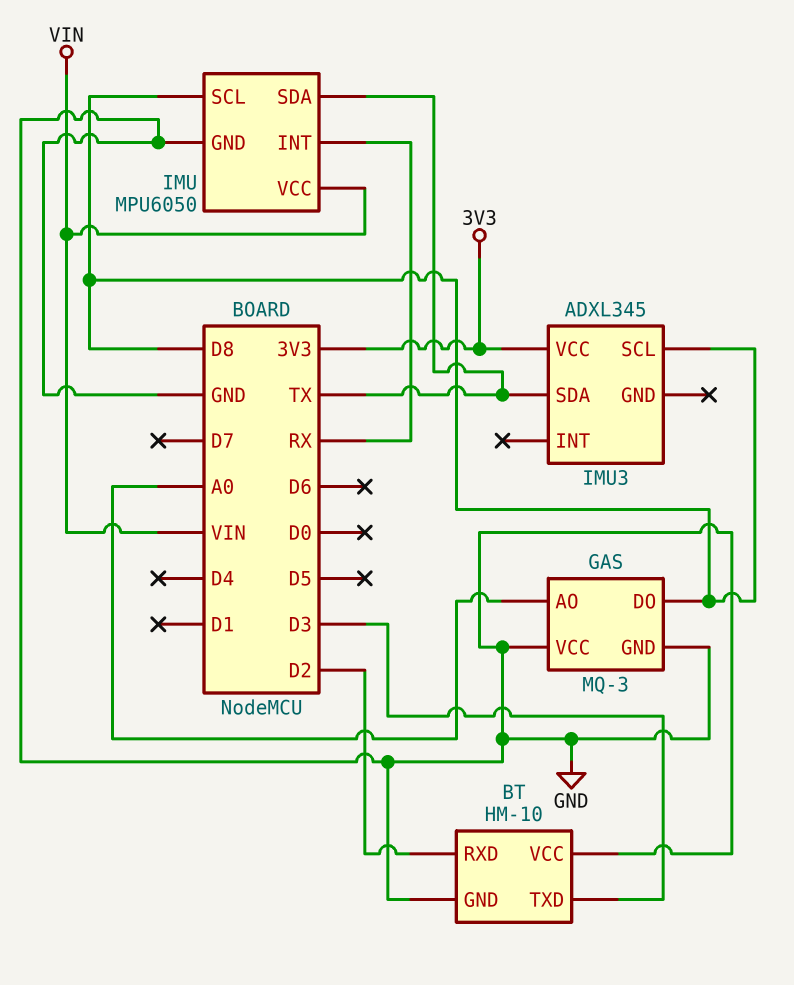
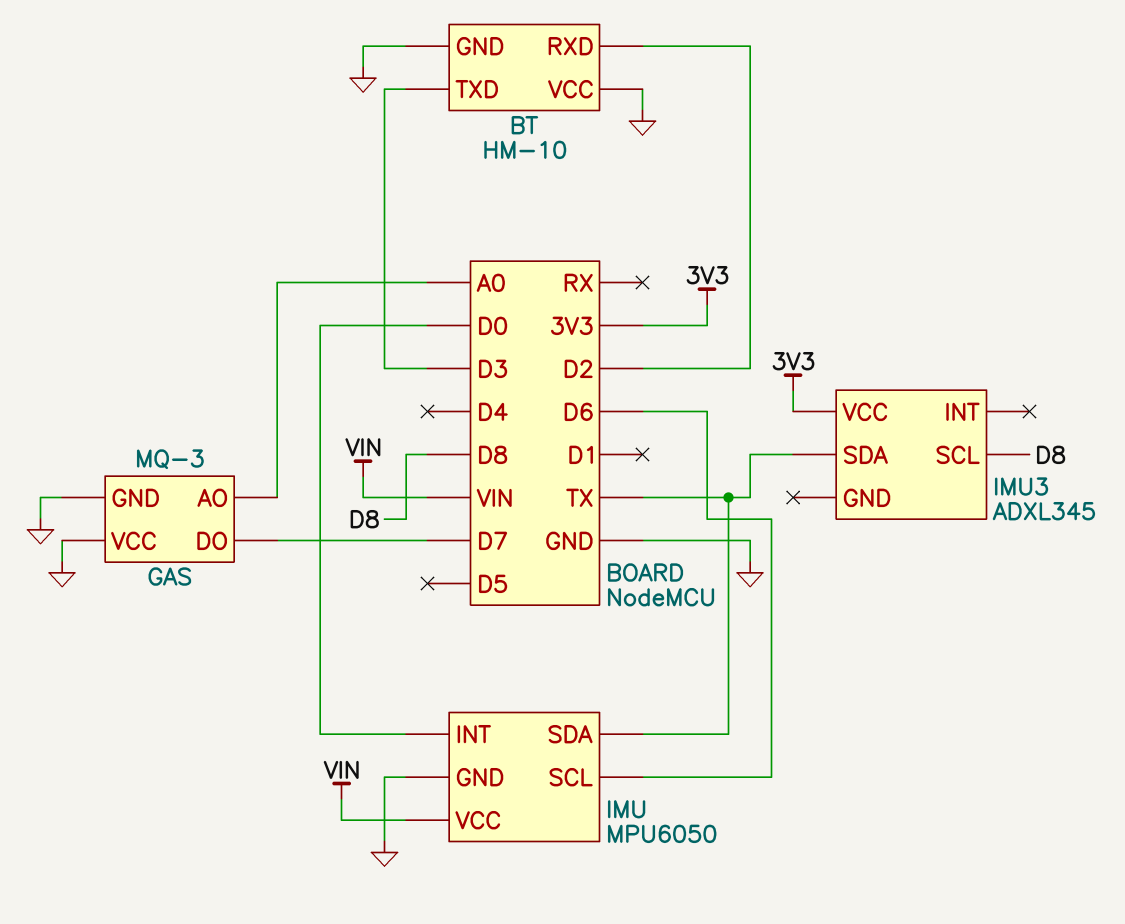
GAS pin DO: D8 -> D7
IMU pin INT: RX -> D0
IMU pin SCL: D8 -> D6

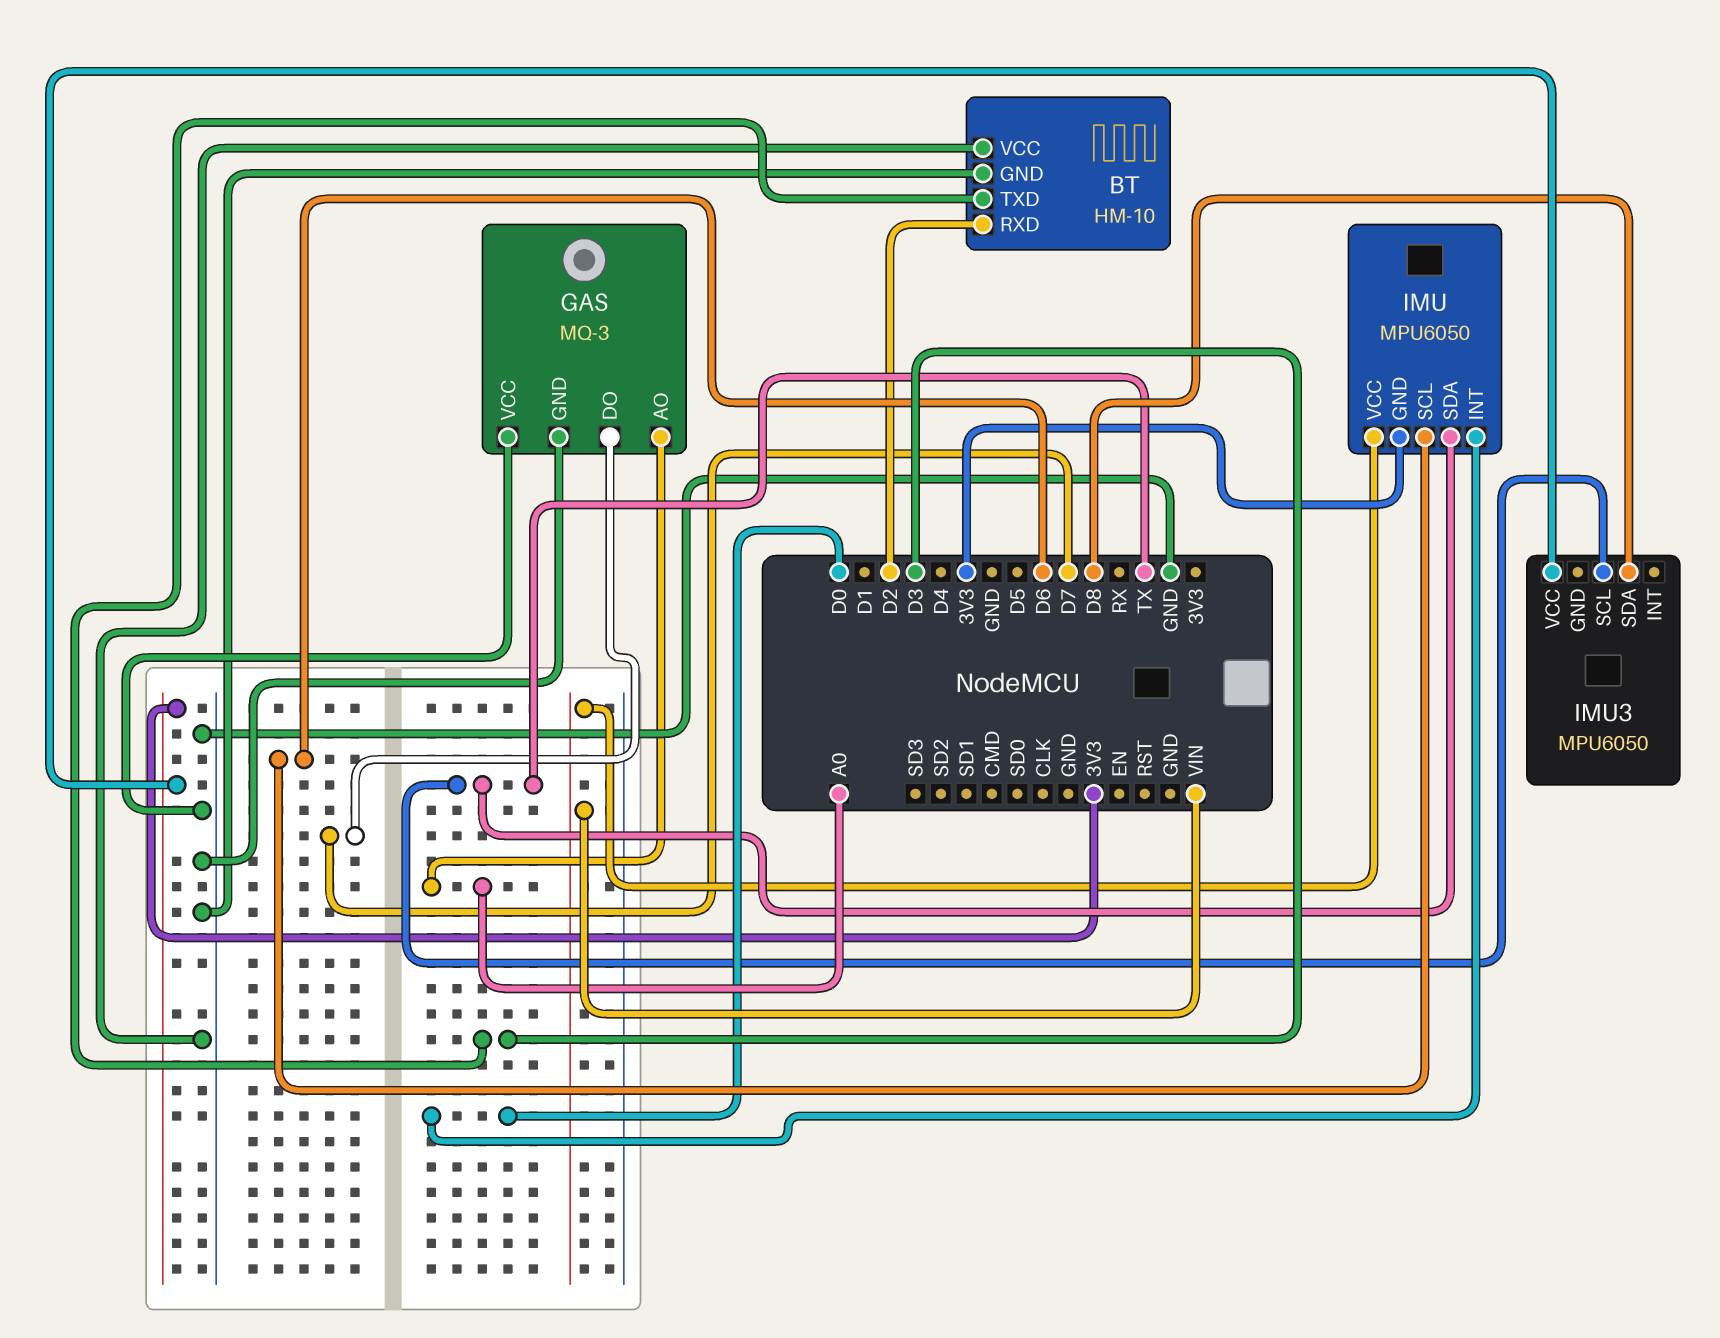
IMU pin GND: GND -> 3V3
IMU3: ADXL345 -> MPU6050
IMU3 pin SCL: D8 -> TX
IMU3 pin SDA: TX -> D8

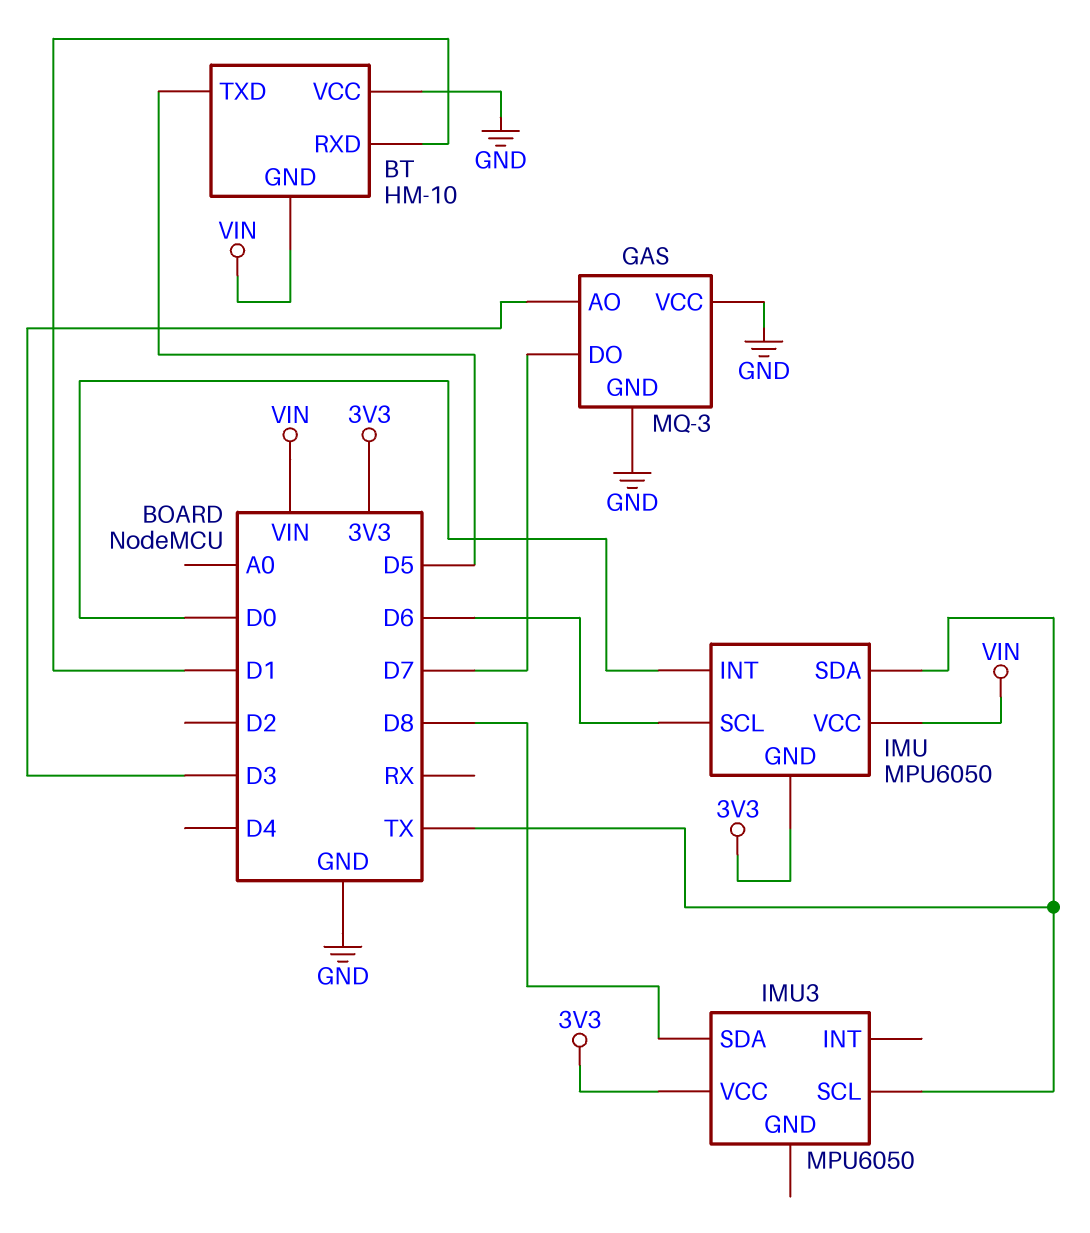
BT pin GND: GND -> VIN
BT pin RXD: D2 -> D1
BT pin TXD: D3 -> D5
GAS pin AO: A0 -> D3

